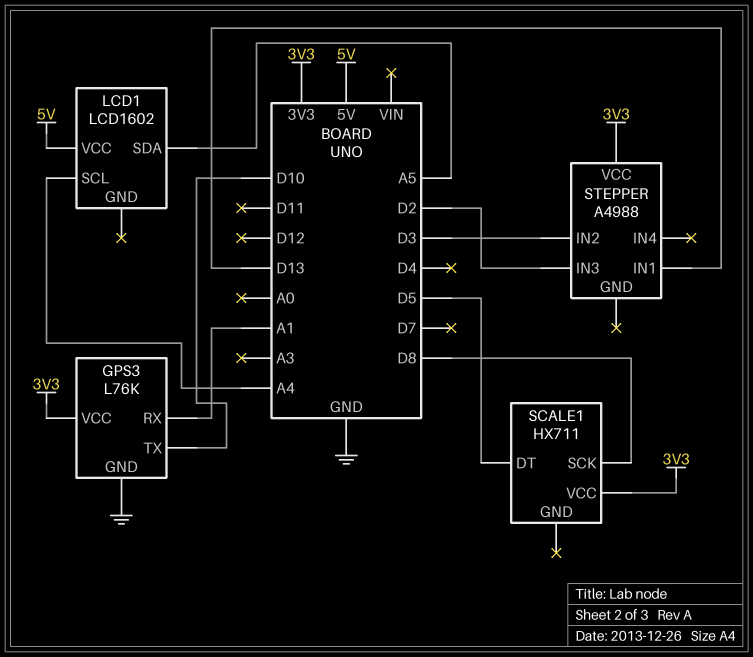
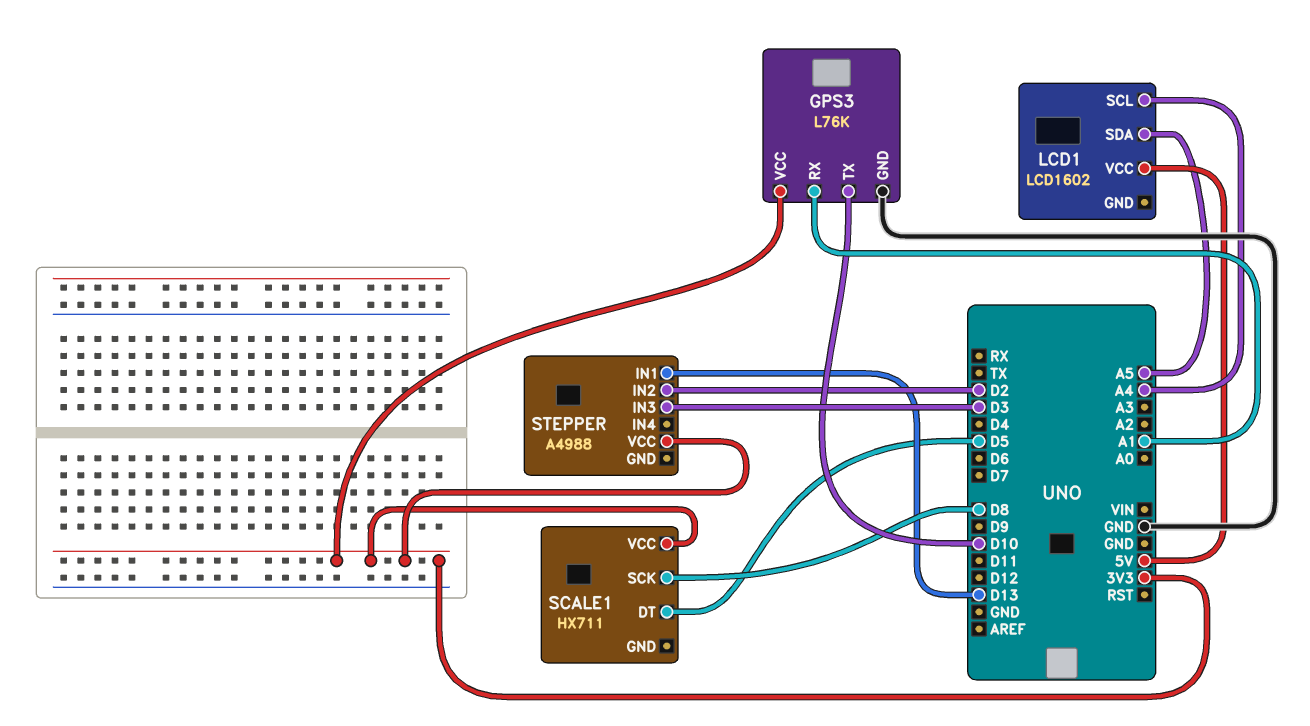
STEPPER pin IN2: D3 -> D2
STEPPER pin IN3: D2 -> D3

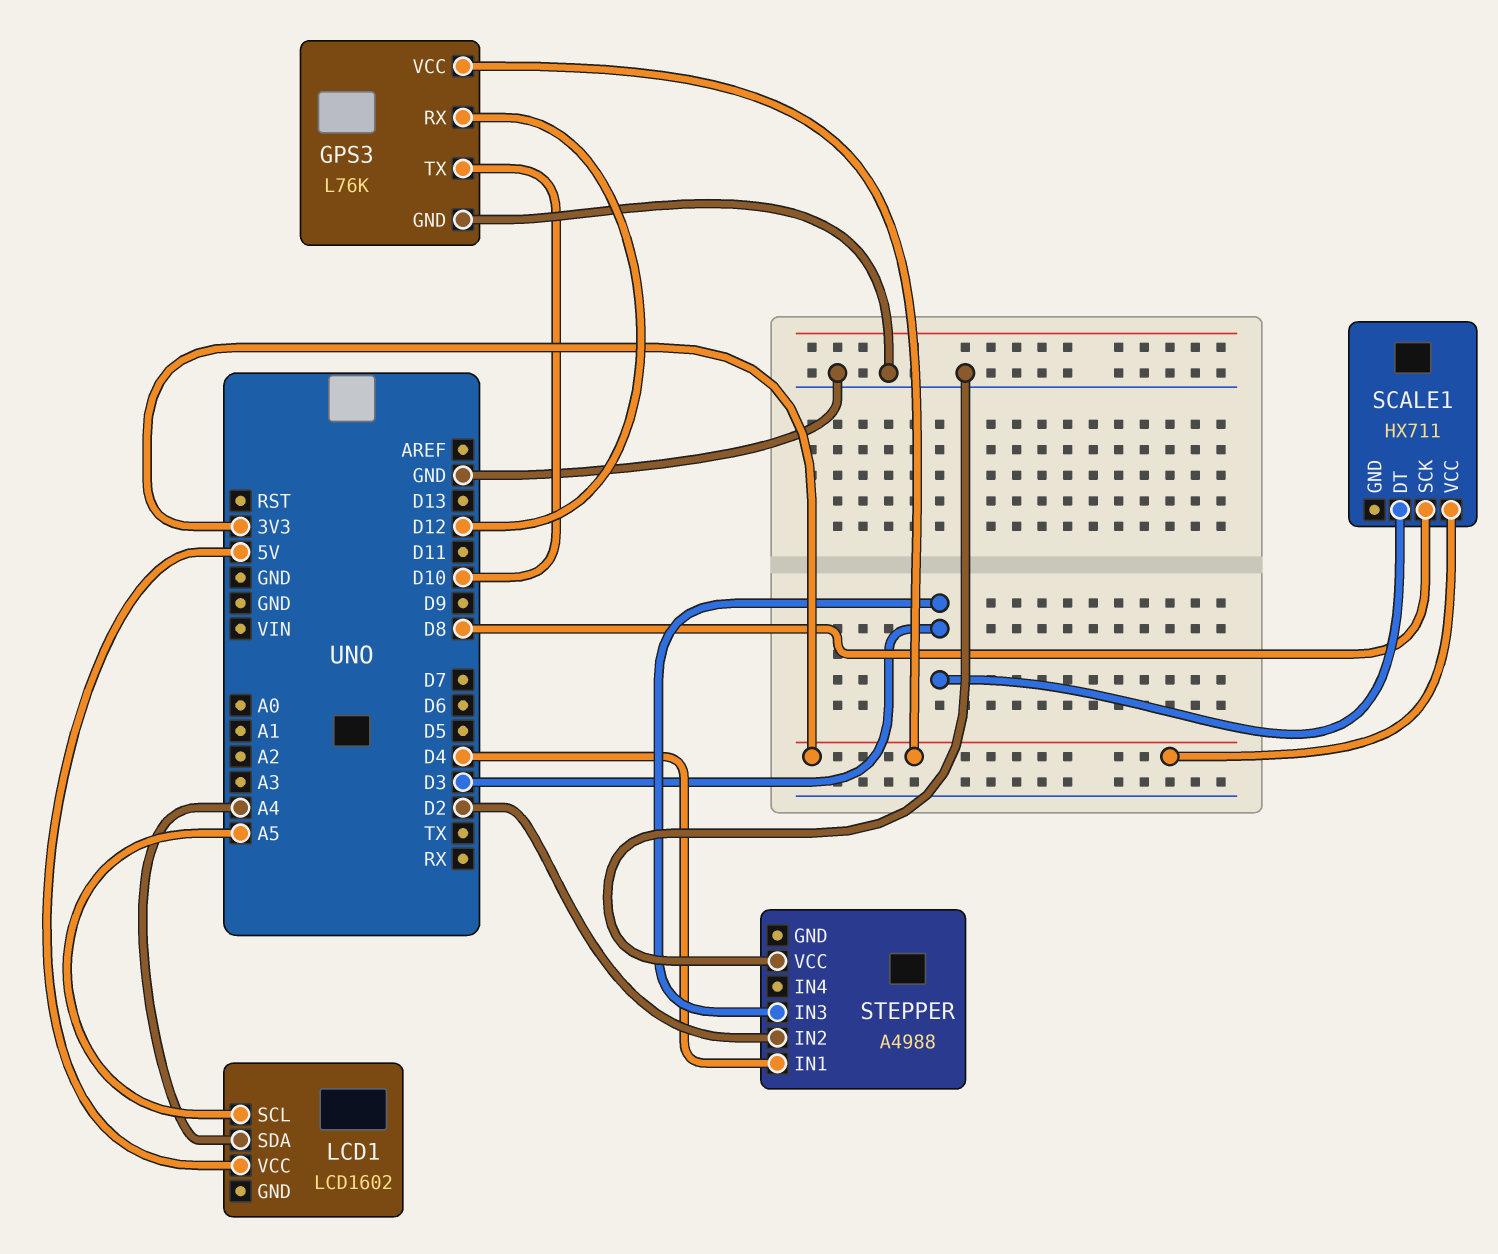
GPS3 pin RX: A1 -> D12
LCD1 pin SCL: A4 -> A5
LCD1 pin SDA: A5 -> A4
SCALE1 pin DT: D5 -> D3
STEPPER pin IN1: D13 -> D4
STEPPER pin VCC: 3V3 -> GND

